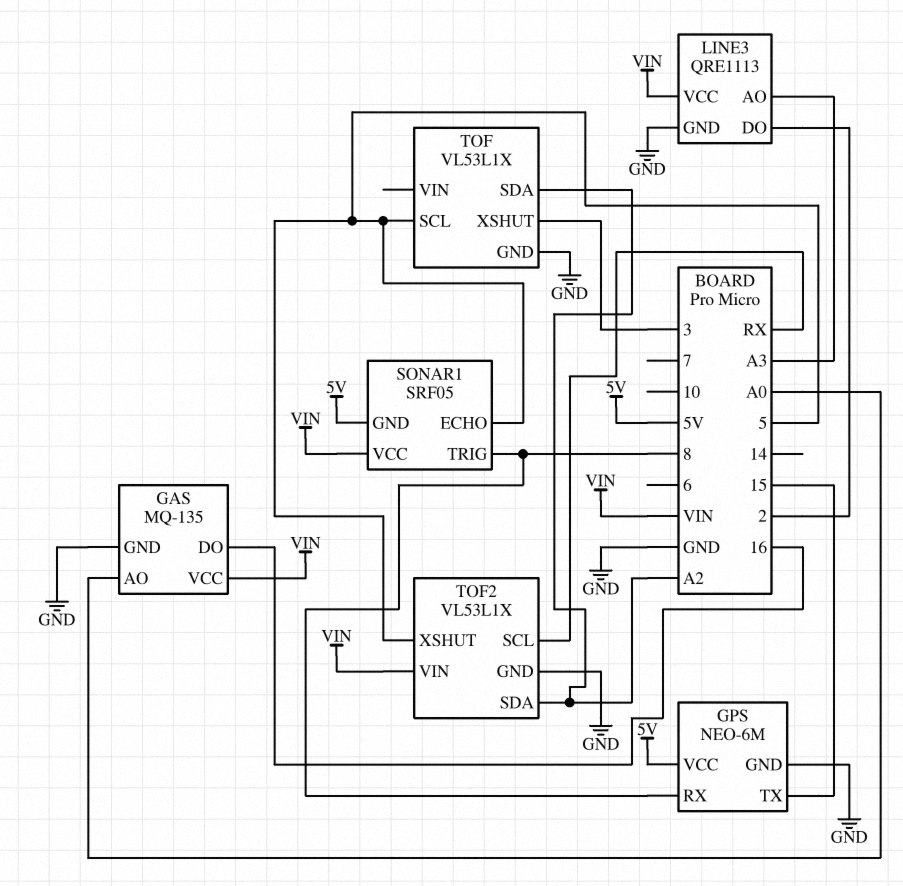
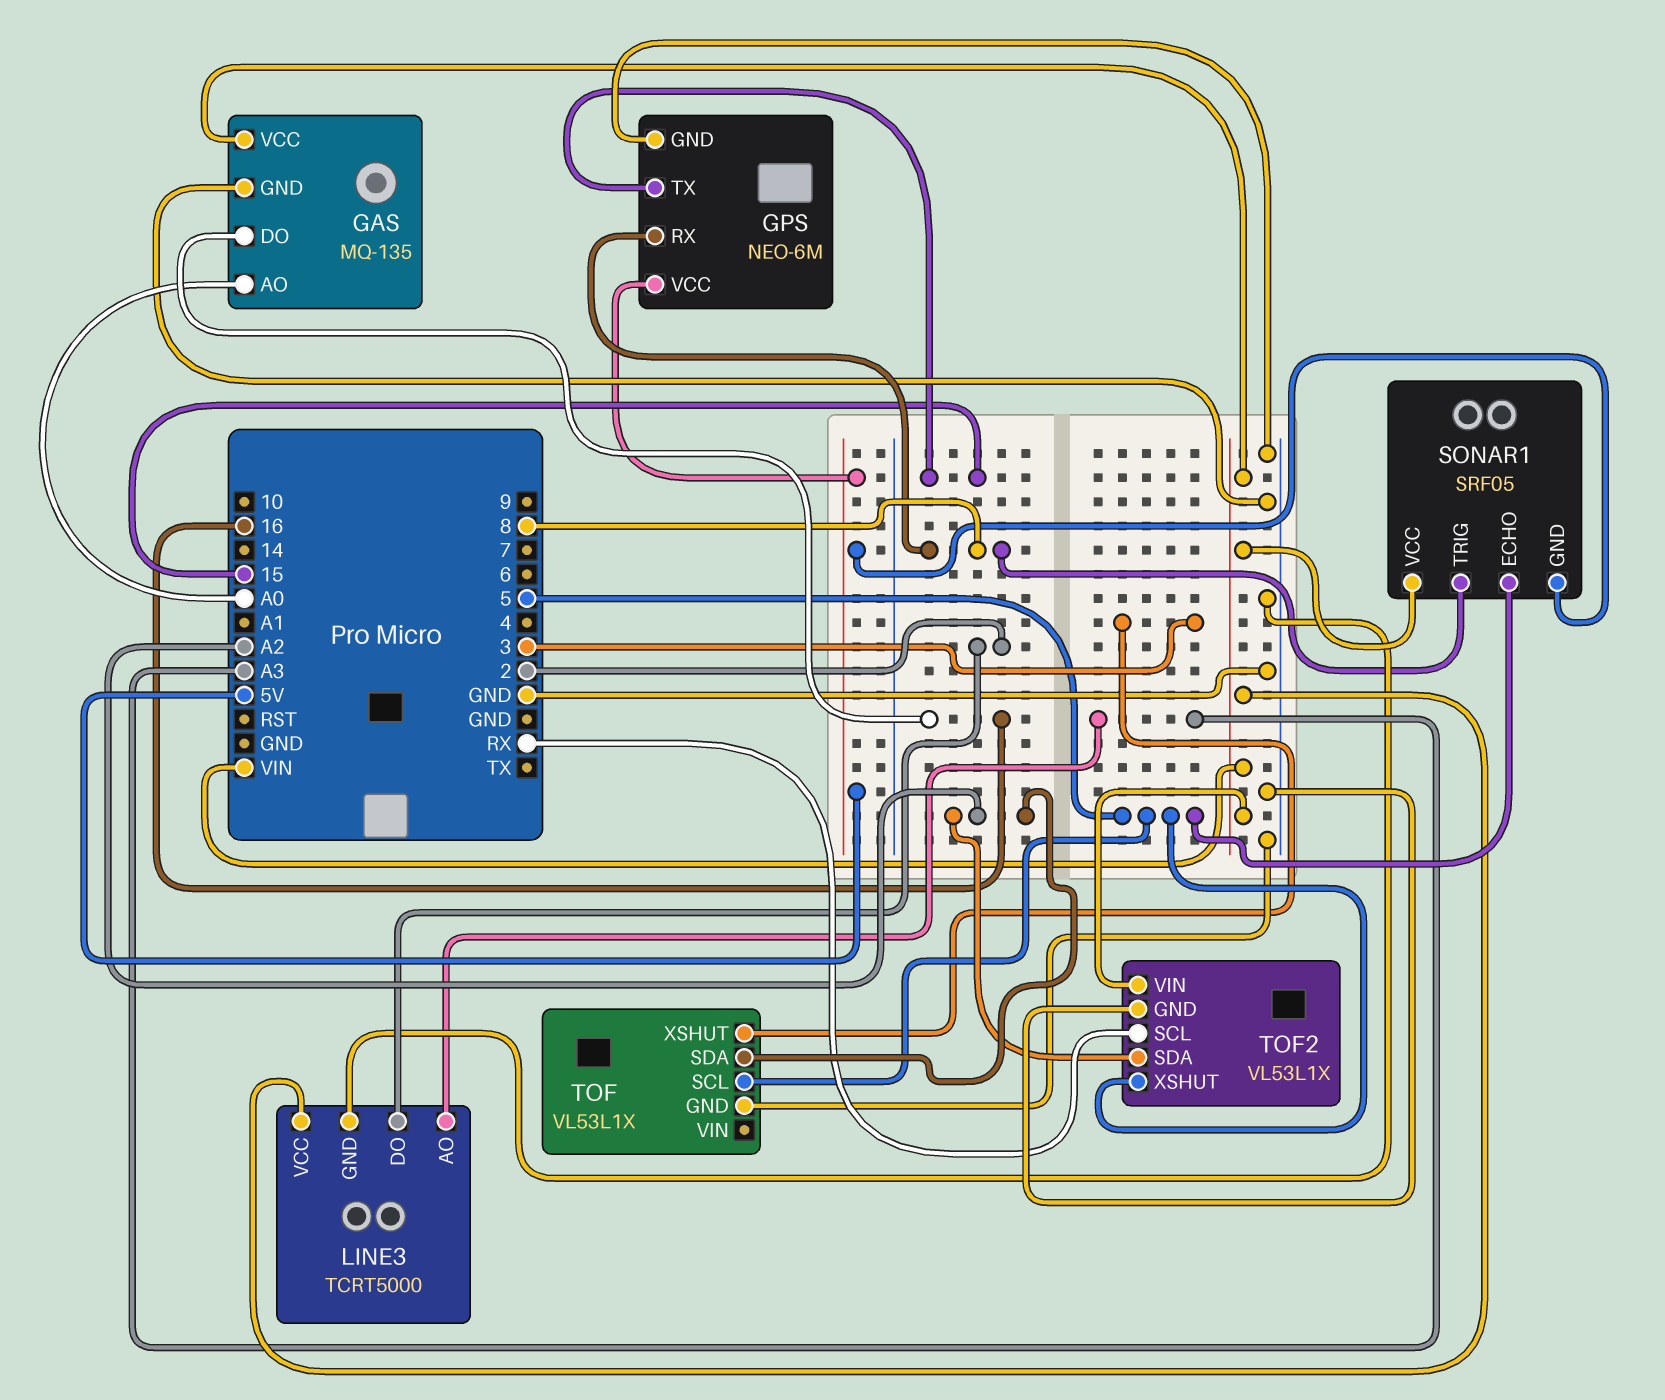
LINE3: QRE1113 -> TCRT5000

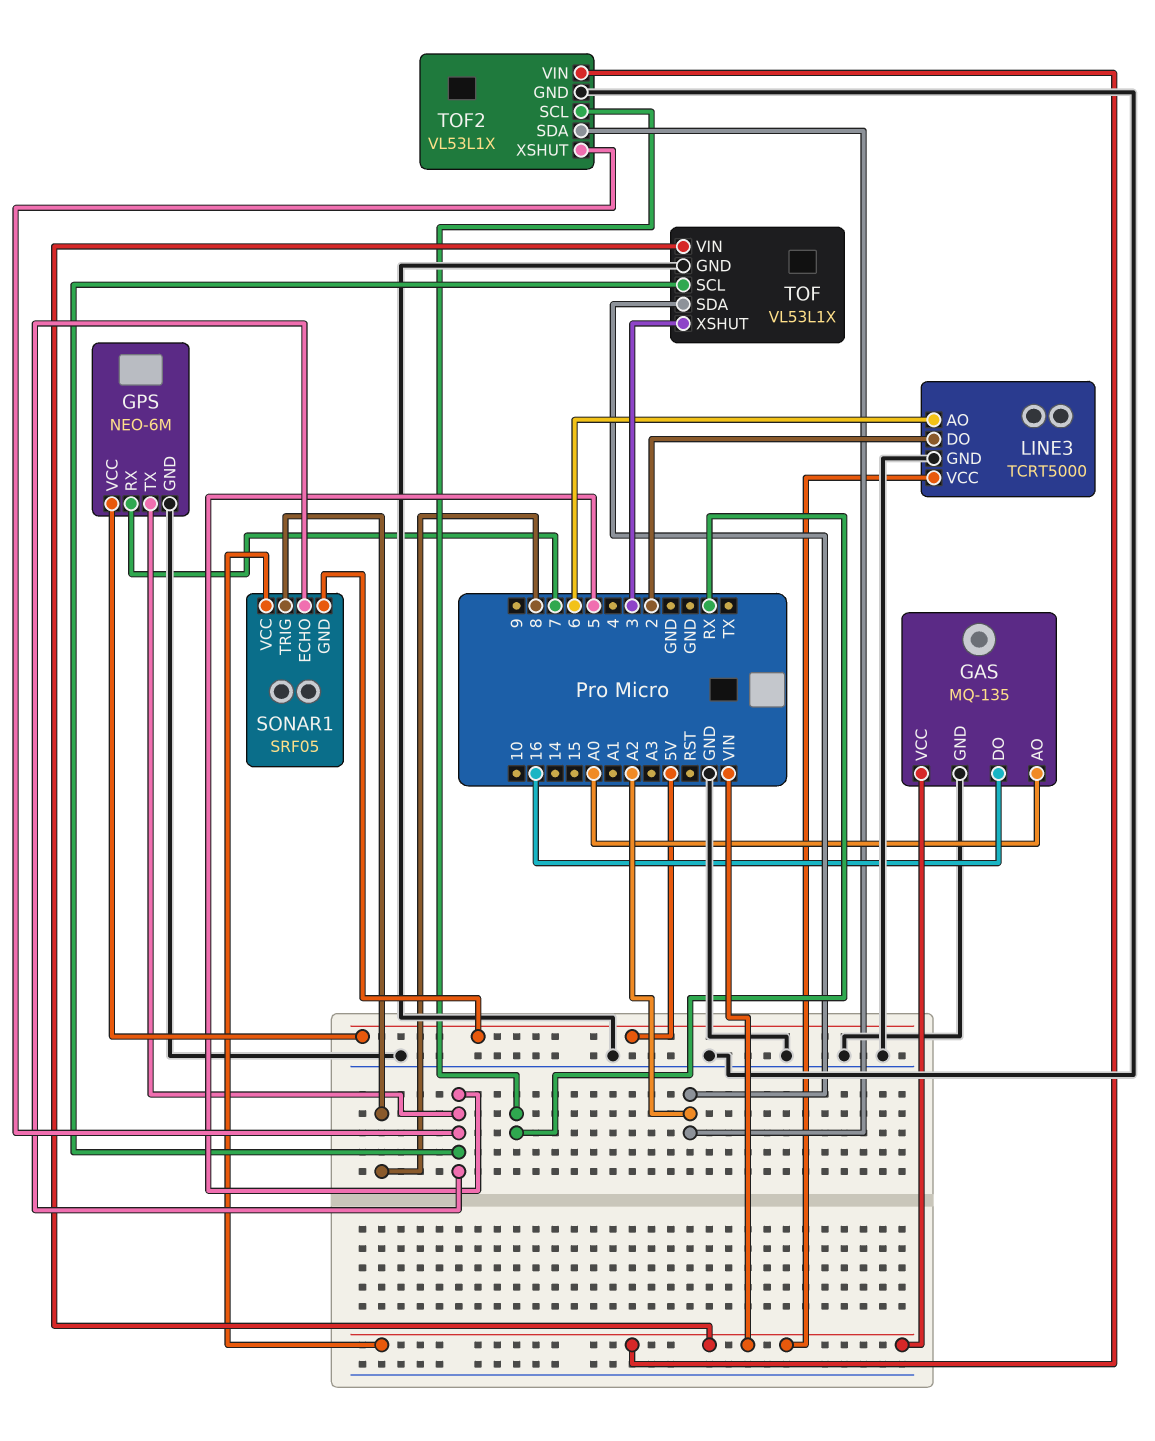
GPS pin RX: 8 -> 7
GPS pin TX: 15 -> 5
LINE3 pin AO: A3 -> 6
TOF pin VIN: none -> VIN

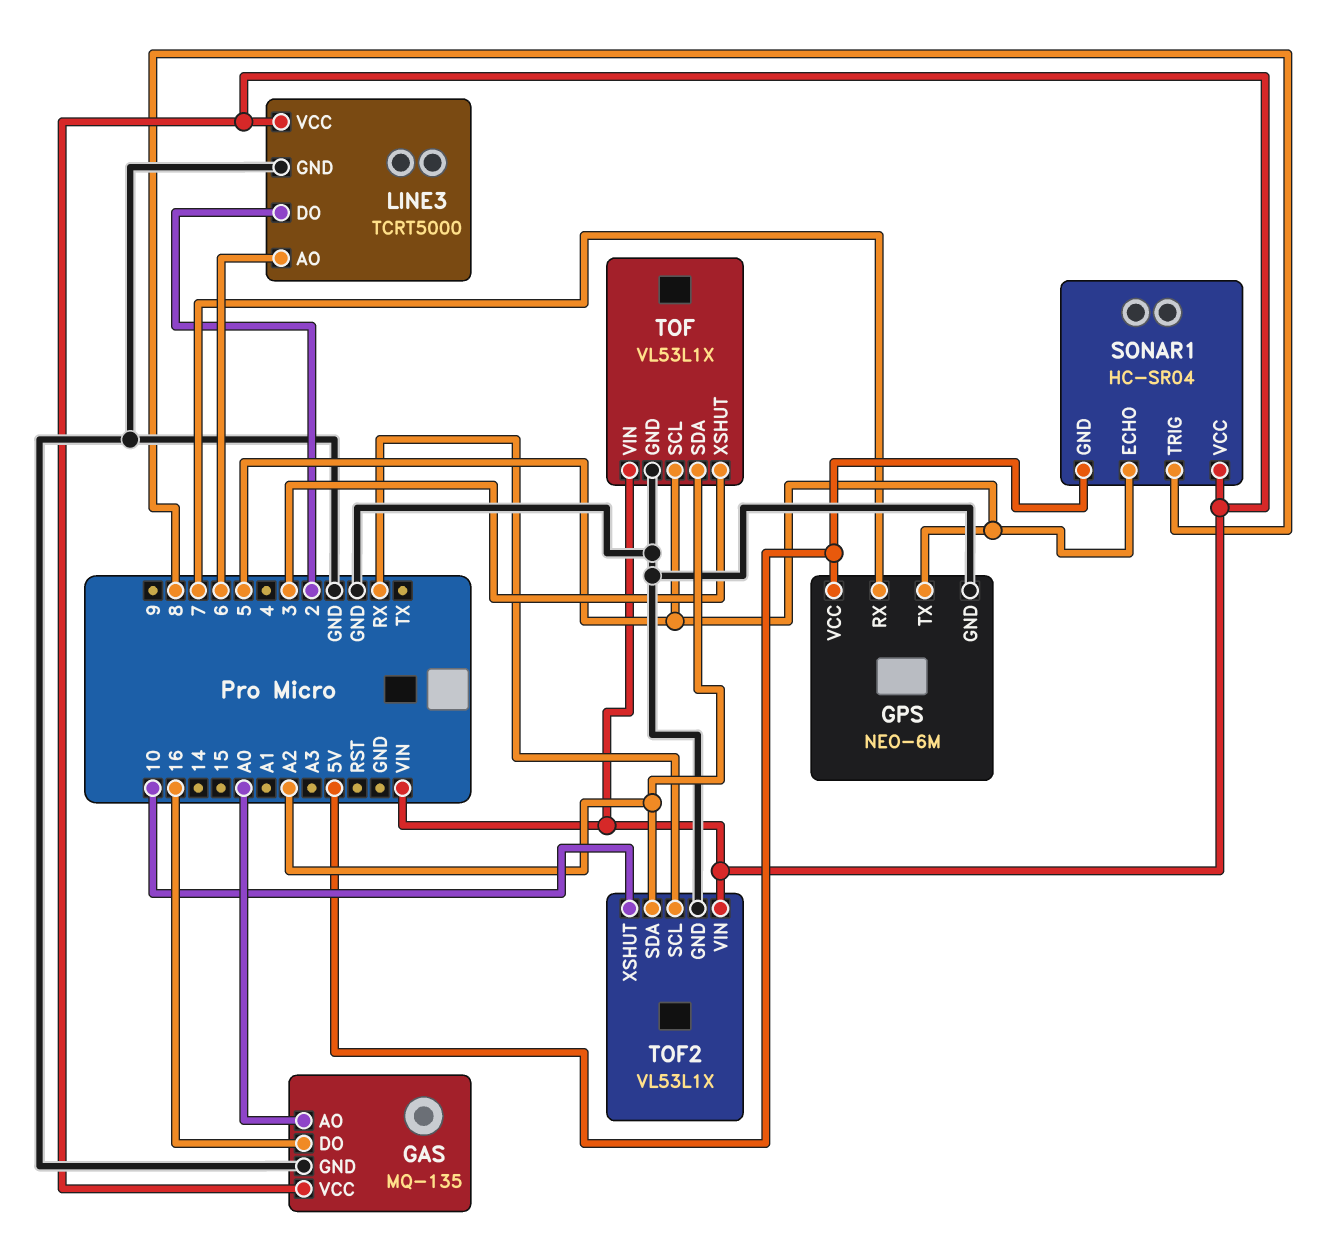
SONAR1: SRF05 -> HC-SR04
TOF2 pin XSHUT: 5 -> 10

